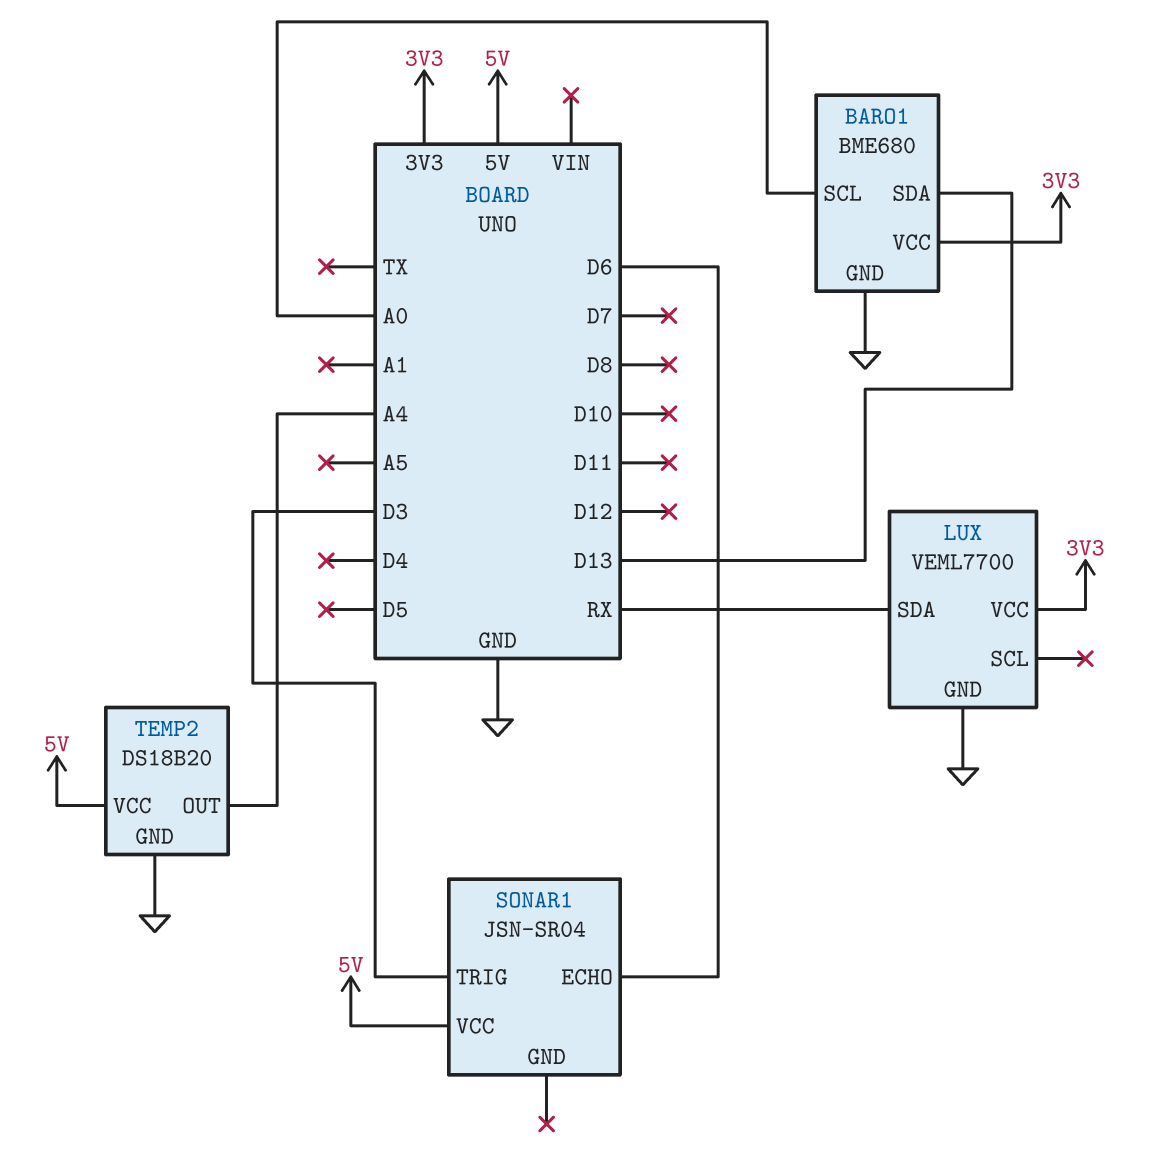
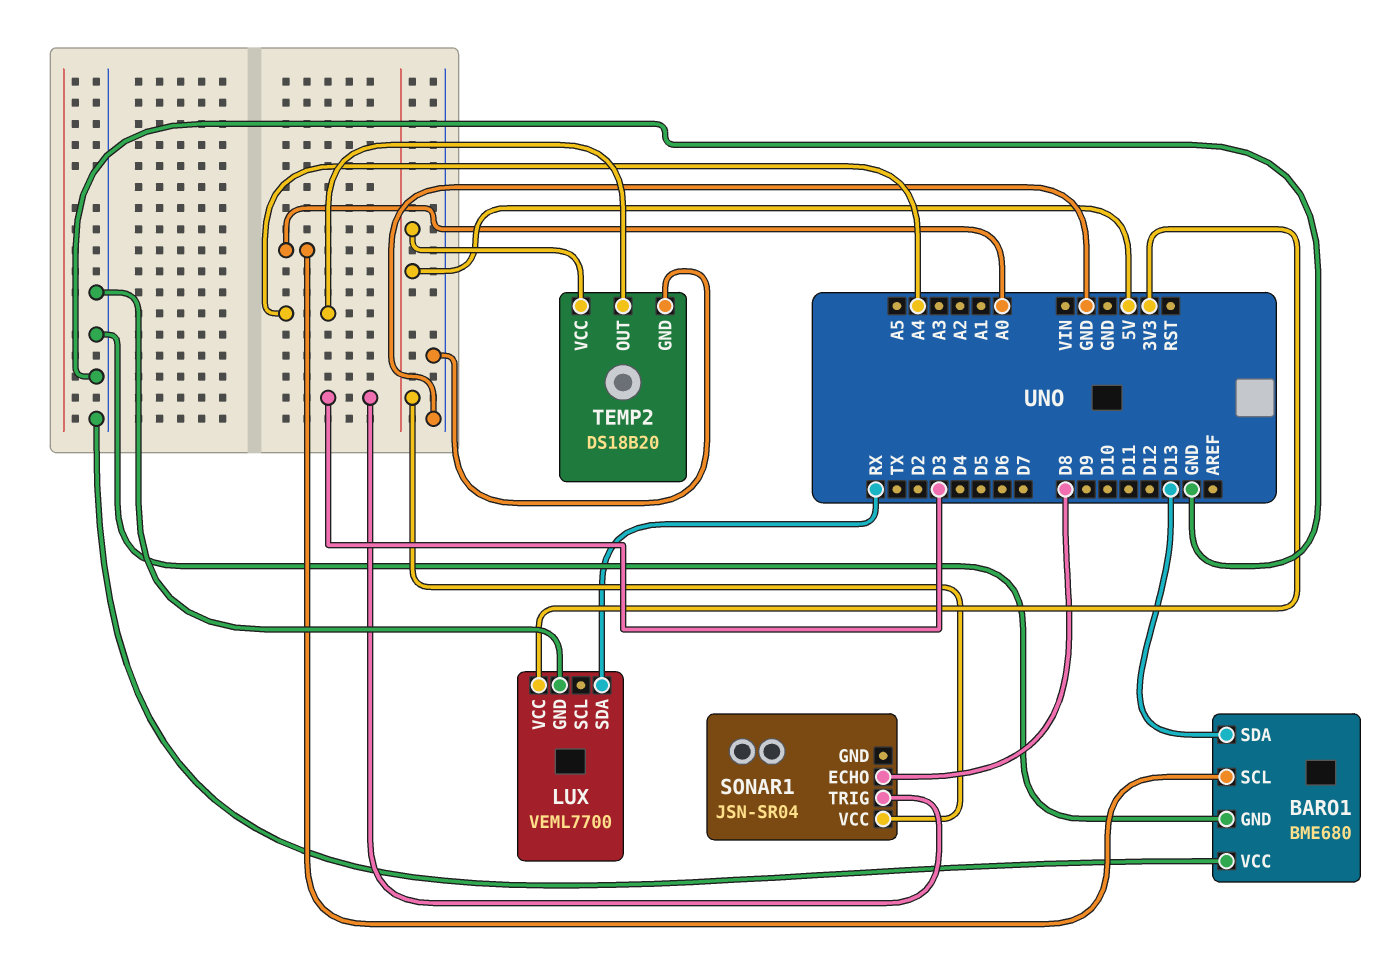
BARO1 pin VCC: 3V3 -> GND
SONAR1 pin ECHO: D6 -> D8

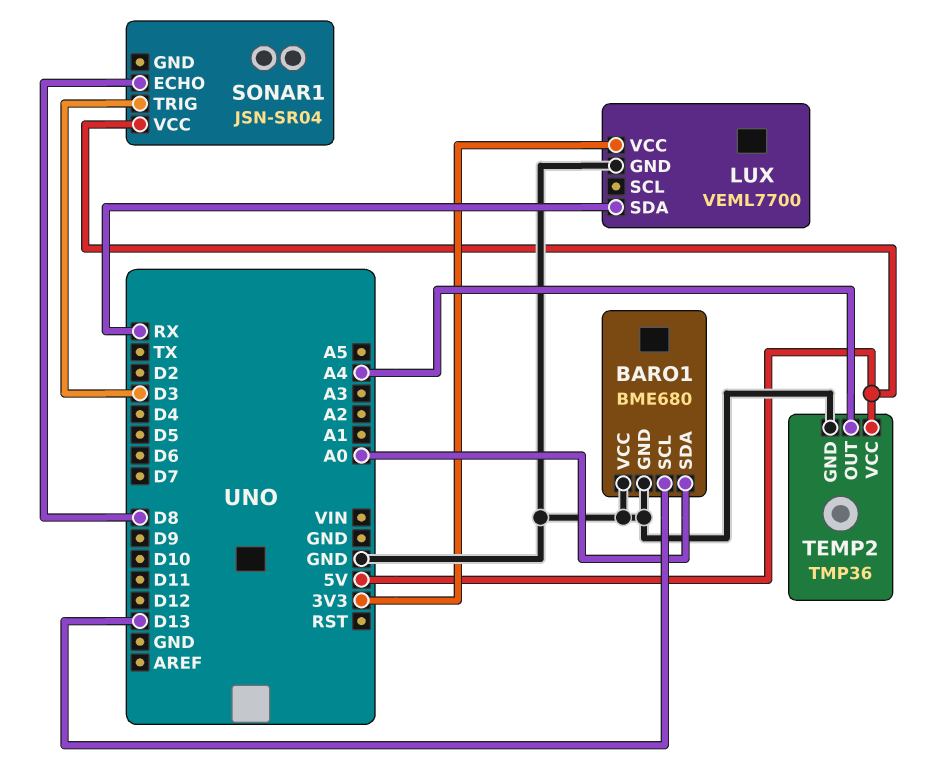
BARO1 pin SCL: A0 -> D13
BARO1 pin SDA: D13 -> A0
TEMP2: DS18B20 -> TMP36

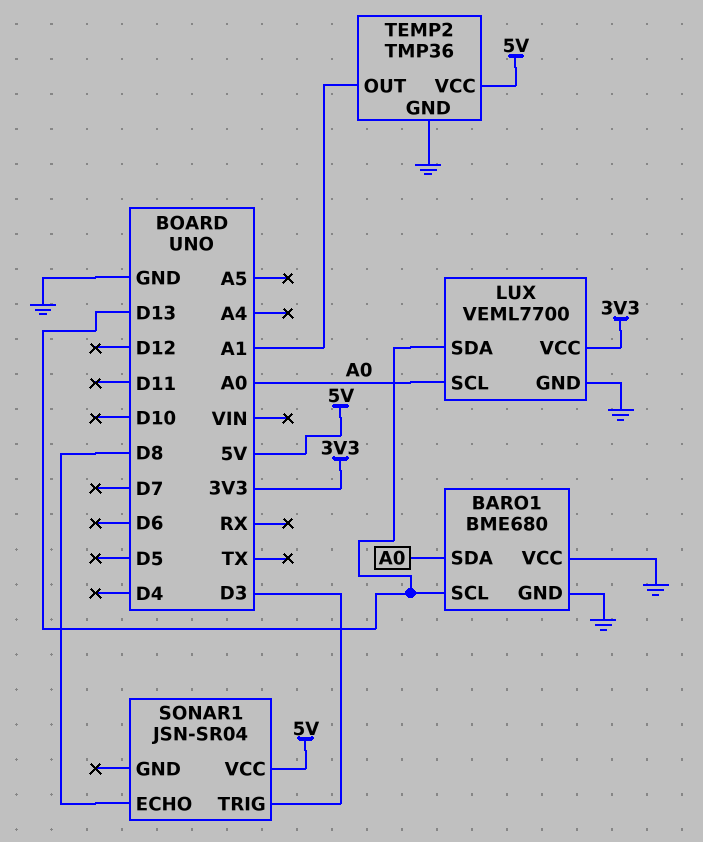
LUX pin SCL: none -> A0
LUX pin SDA: RX -> D13
TEMP2 pin OUT: A4 -> A1

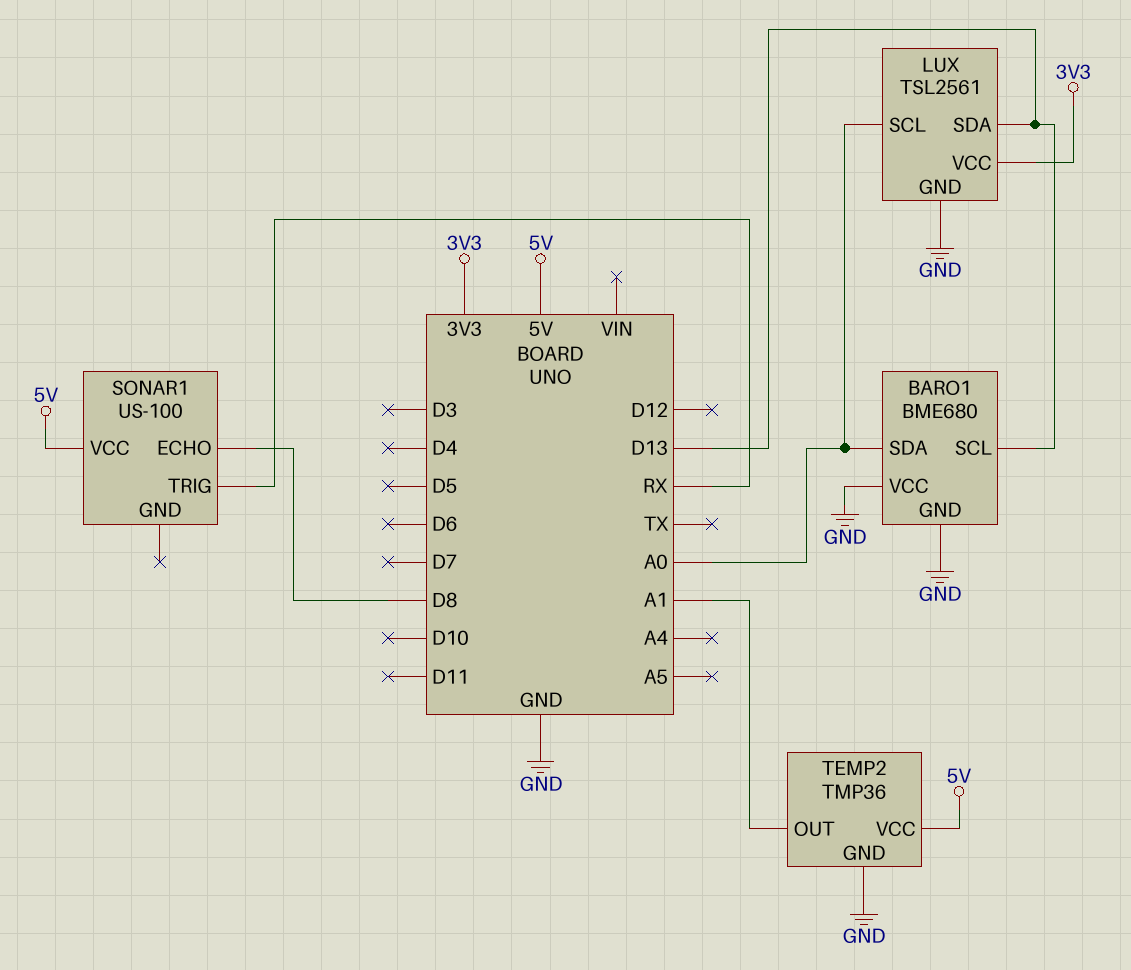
LUX: VEML7700 -> TSL2561
SONAR1: JSN-SR04 -> US-100
SONAR1 pin TRIG: D3 -> RX

